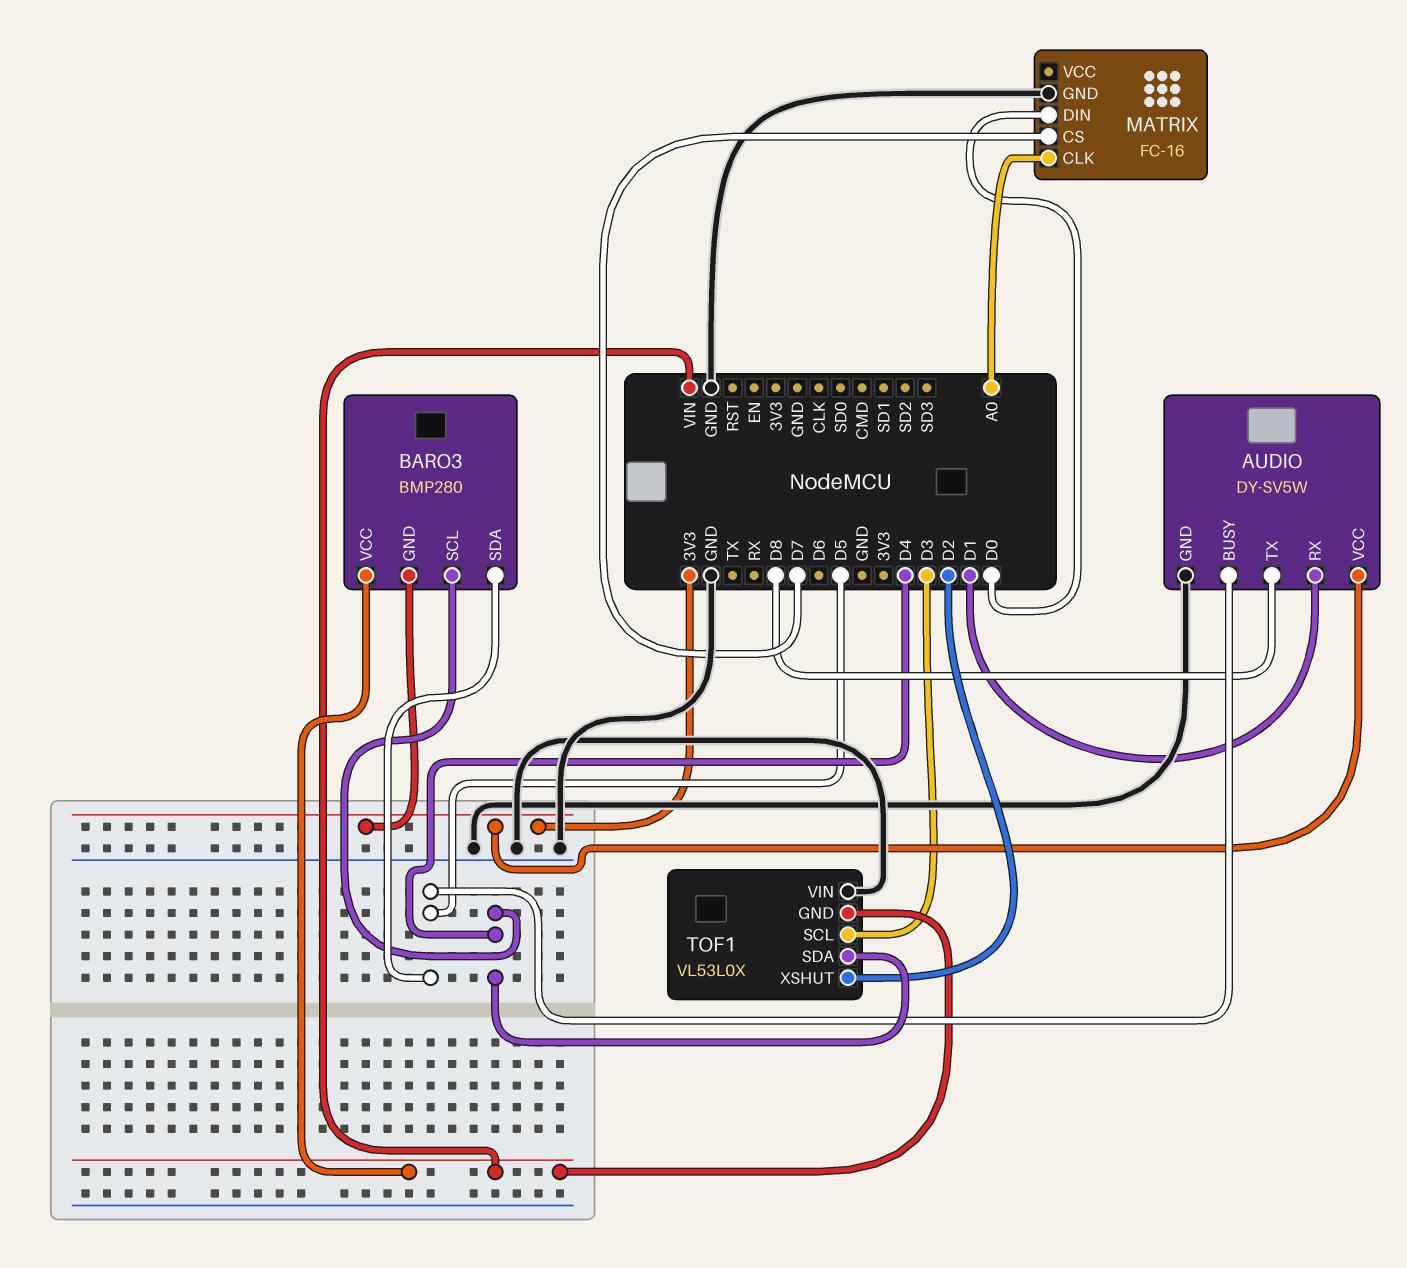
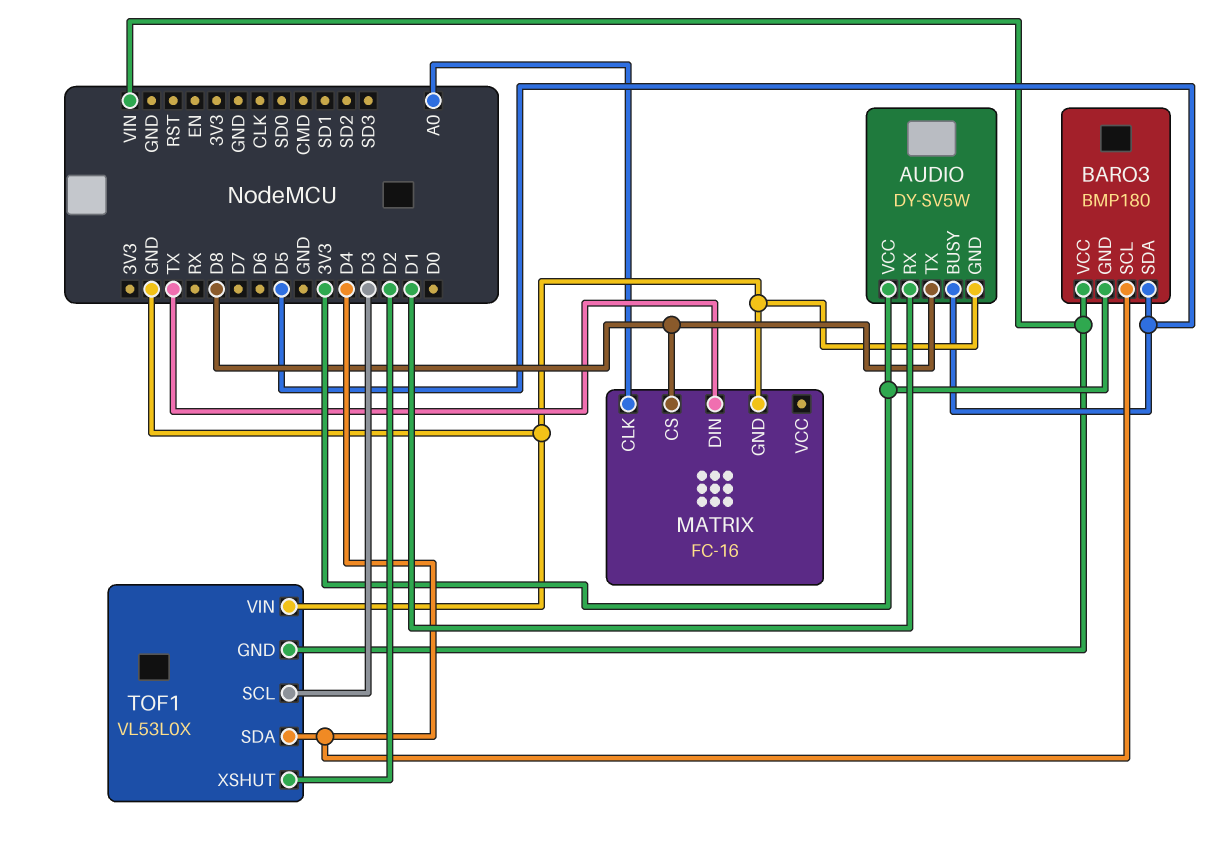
BARO3: BMP280 -> BMP180
MATRIX pin CS: D7 -> D8
MATRIX pin DIN: D0 -> TX

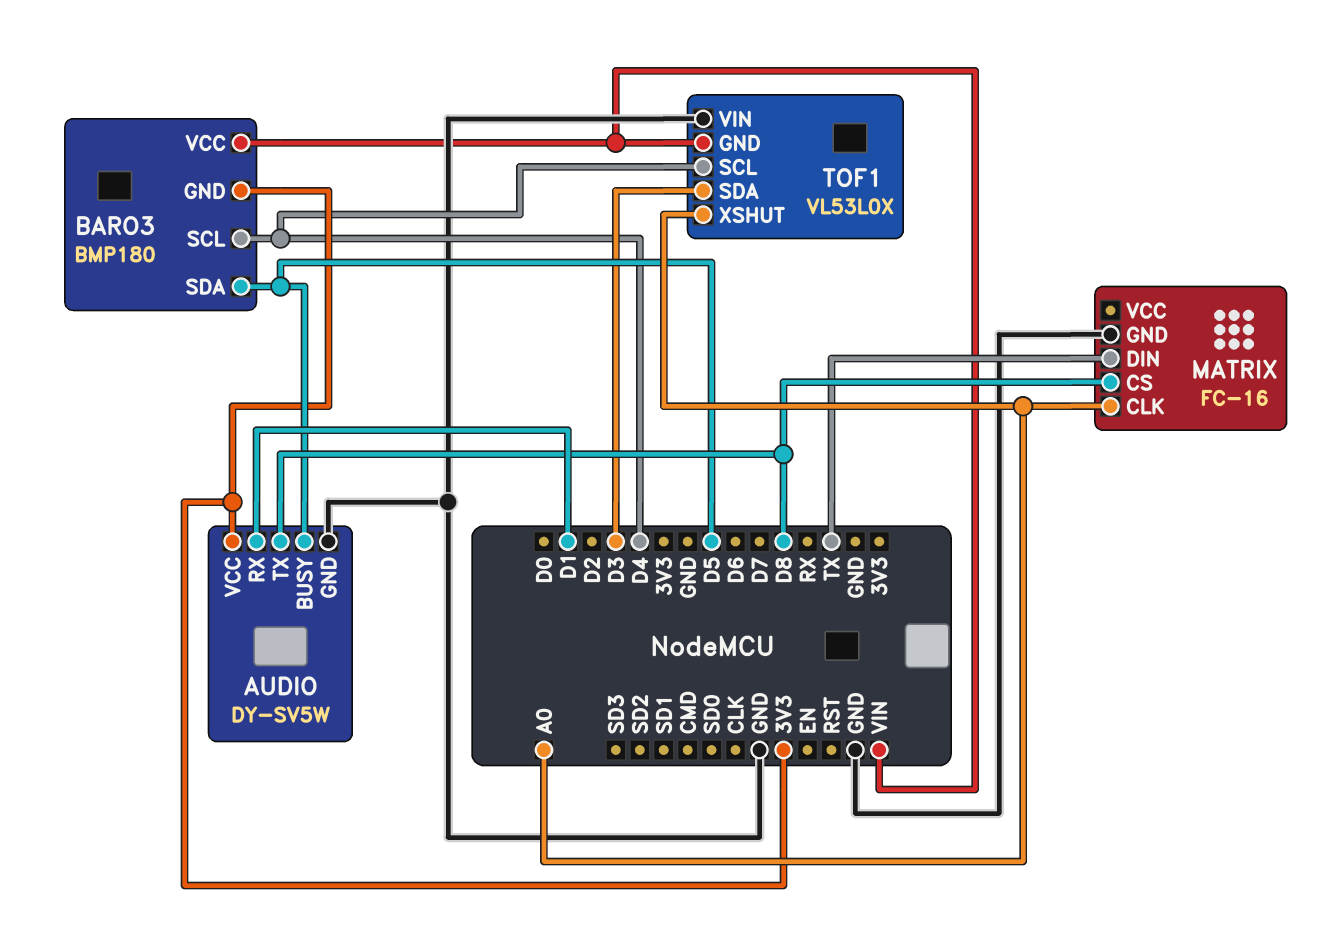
TOF1 pin SCL: D3 -> D4
TOF1 pin SDA: D4 -> D3
TOF1 pin XSHUT: D2 -> A0

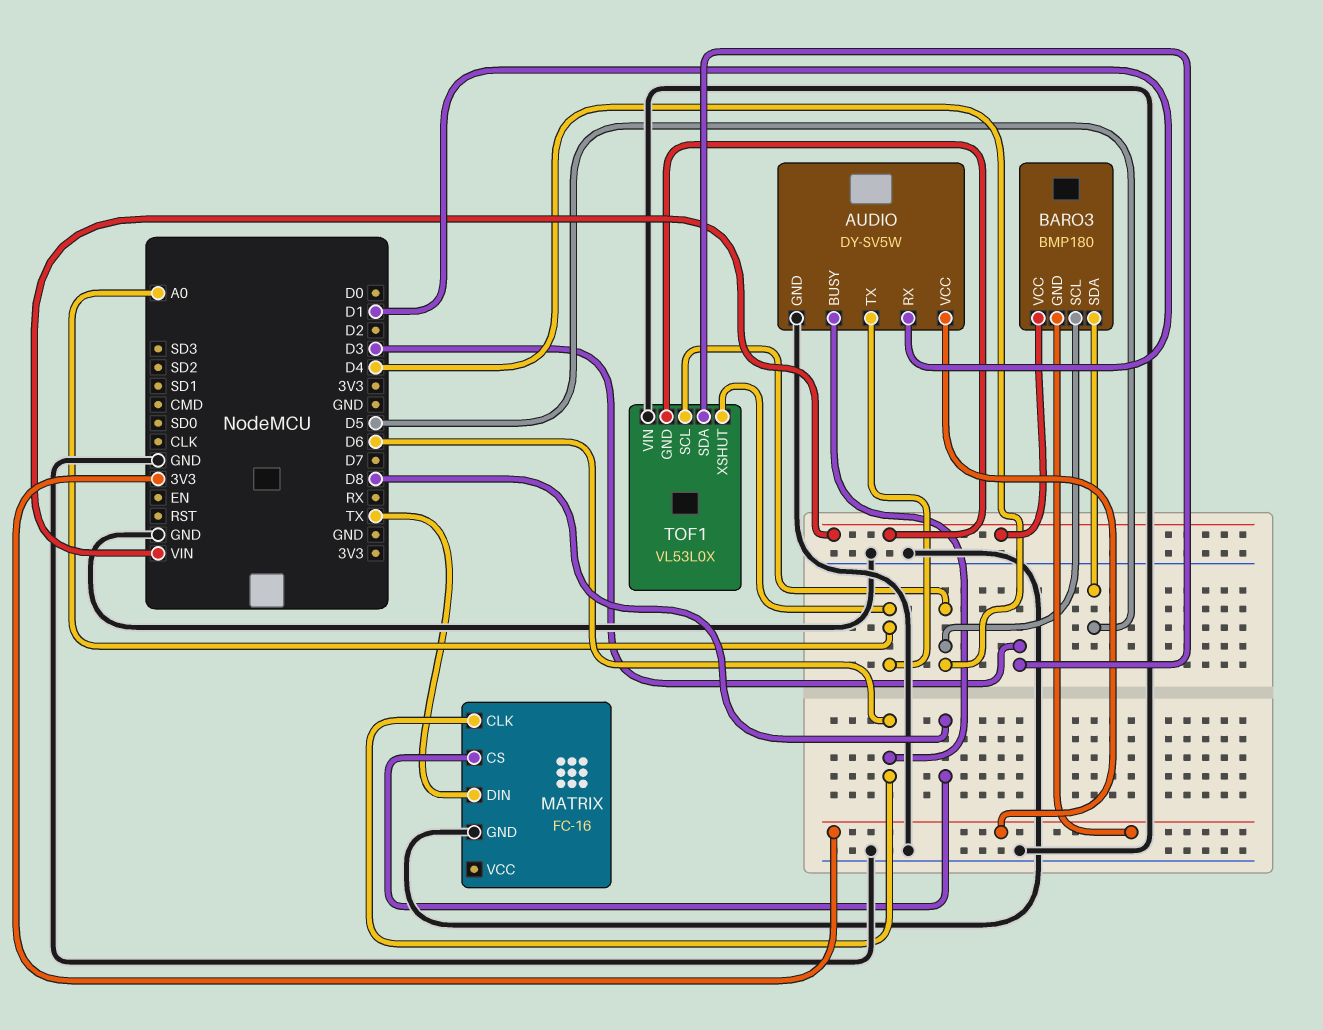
AUDIO pin BUSY: D5 -> D6
AUDIO pin TX: D8 -> A0
MATRIX pin CLK: A0 -> D6

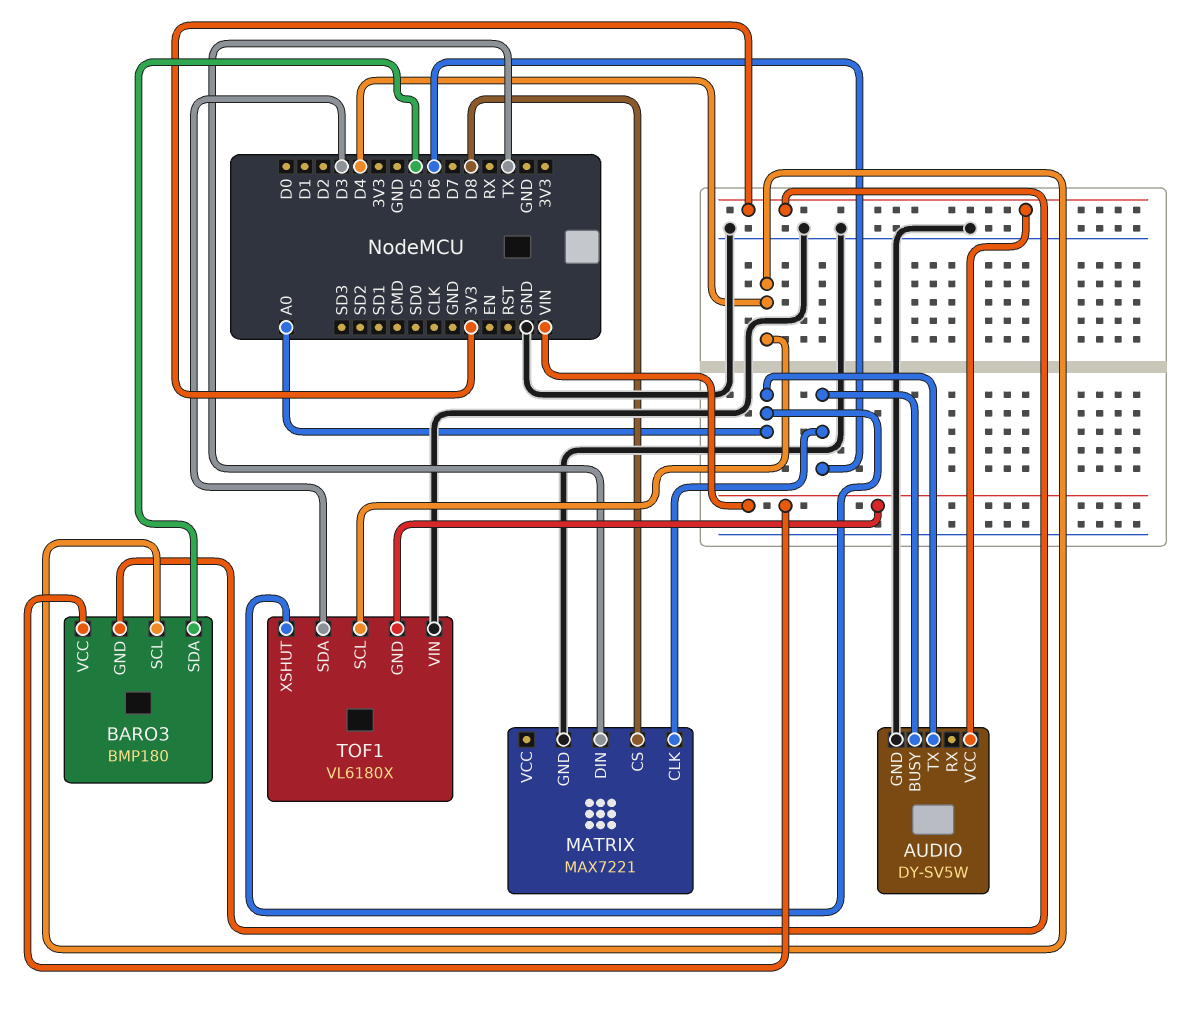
AUDIO pin RX: D1 -> none
MATRIX: FC-16 -> MAX7221
TOF1: VL53L0X -> VL6180X

